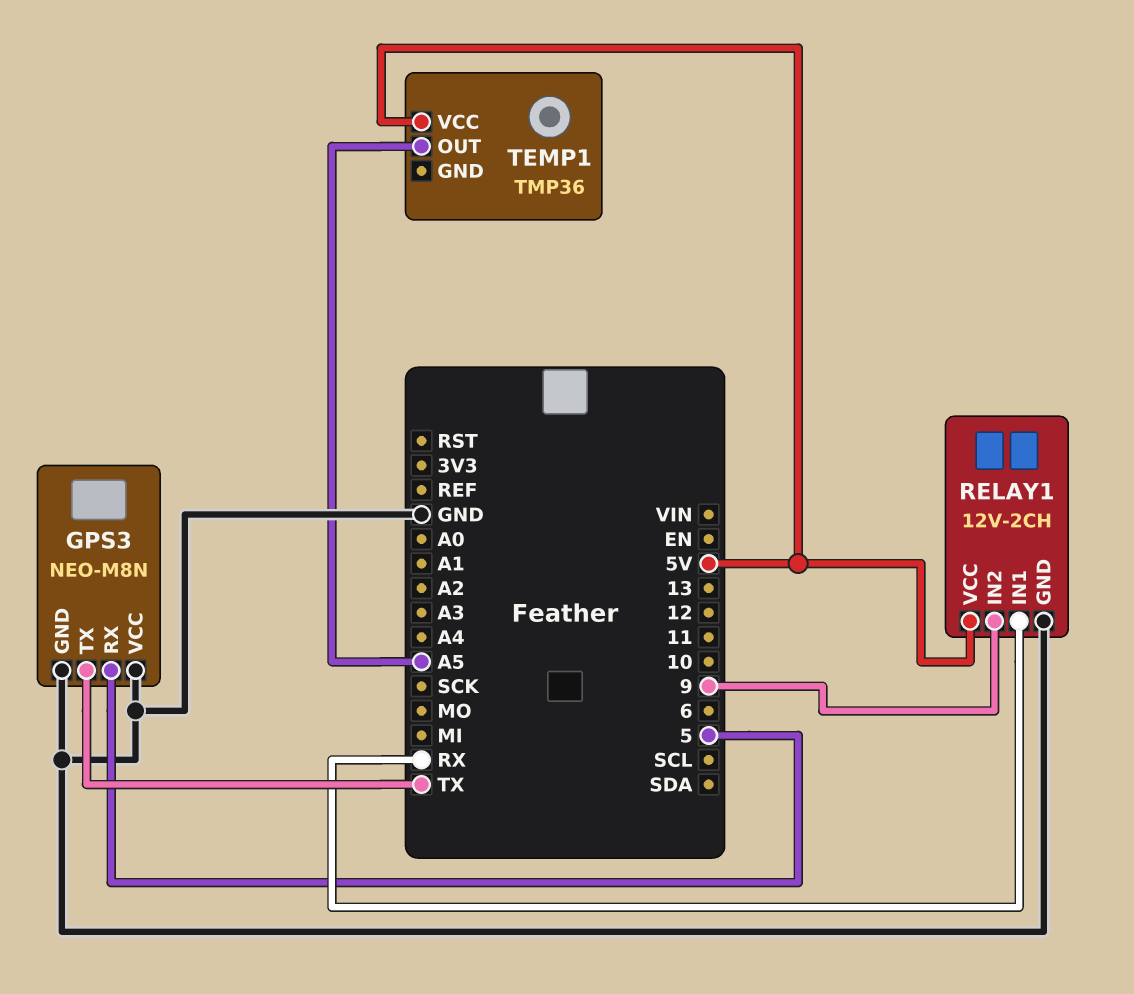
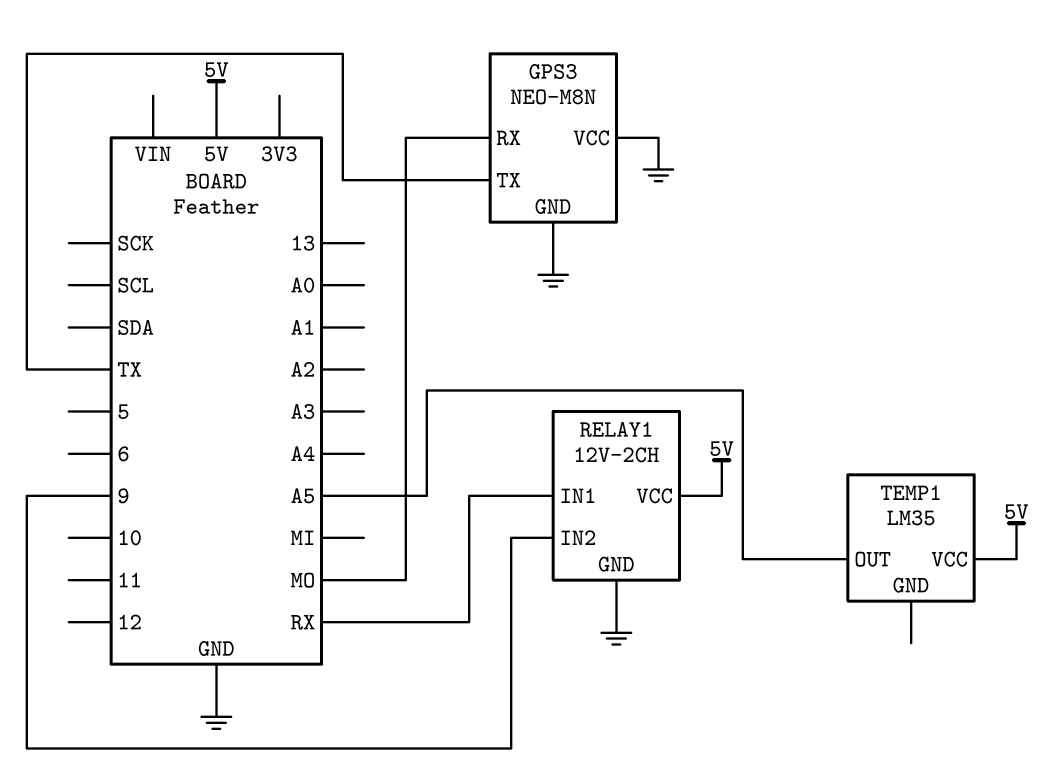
GPS3 pin RX: 5 -> MO
TEMP1: TMP36 -> LM35

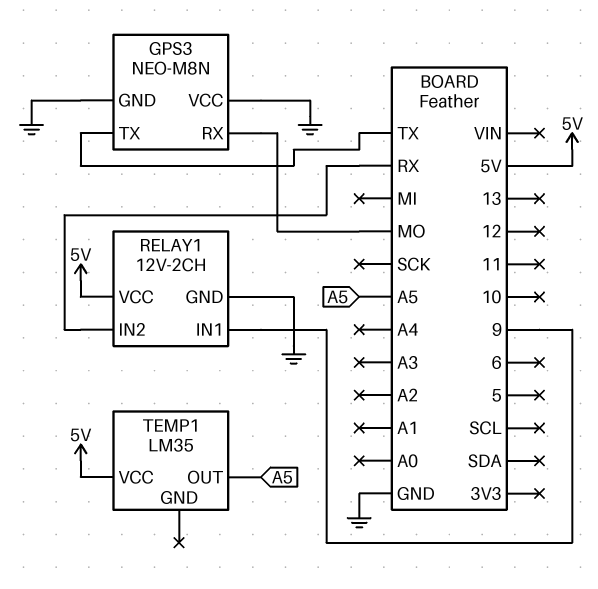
RELAY1 pin IN1: RX -> 9
RELAY1 pin IN2: 9 -> RX

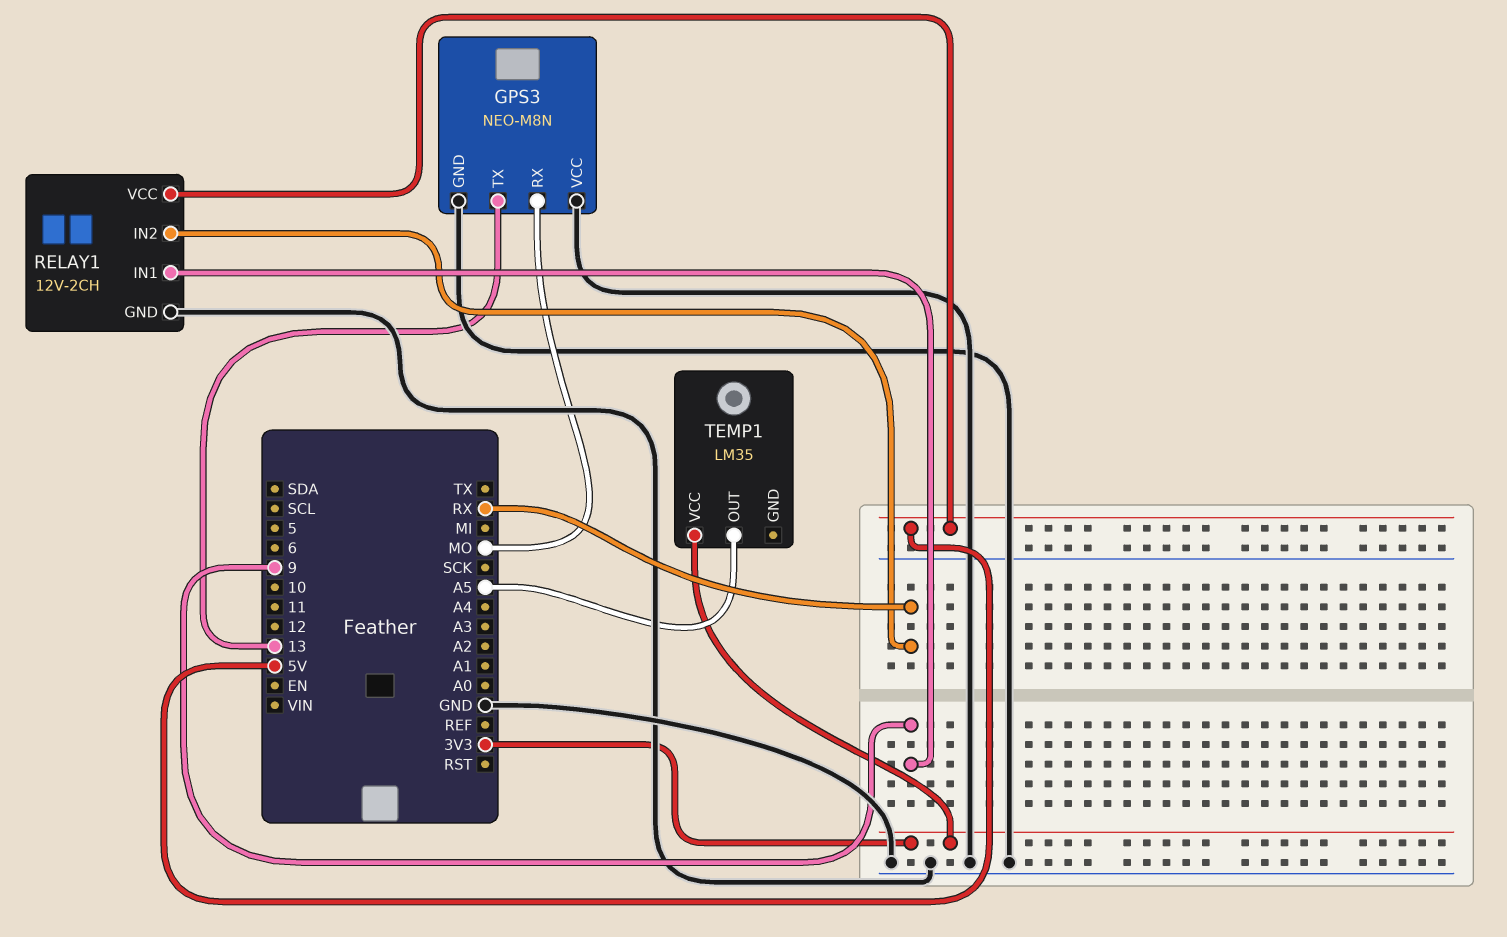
GPS3 pin TX: TX -> 13
TEMP1 pin VCC: 5V -> 3V3

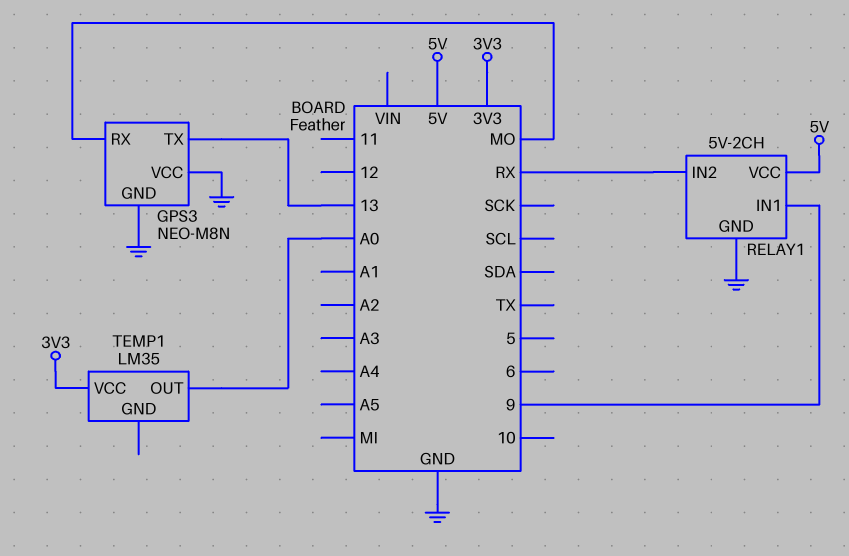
RELAY1: 12V-2CH -> 5V-2CH
TEMP1 pin OUT: A5 -> A0

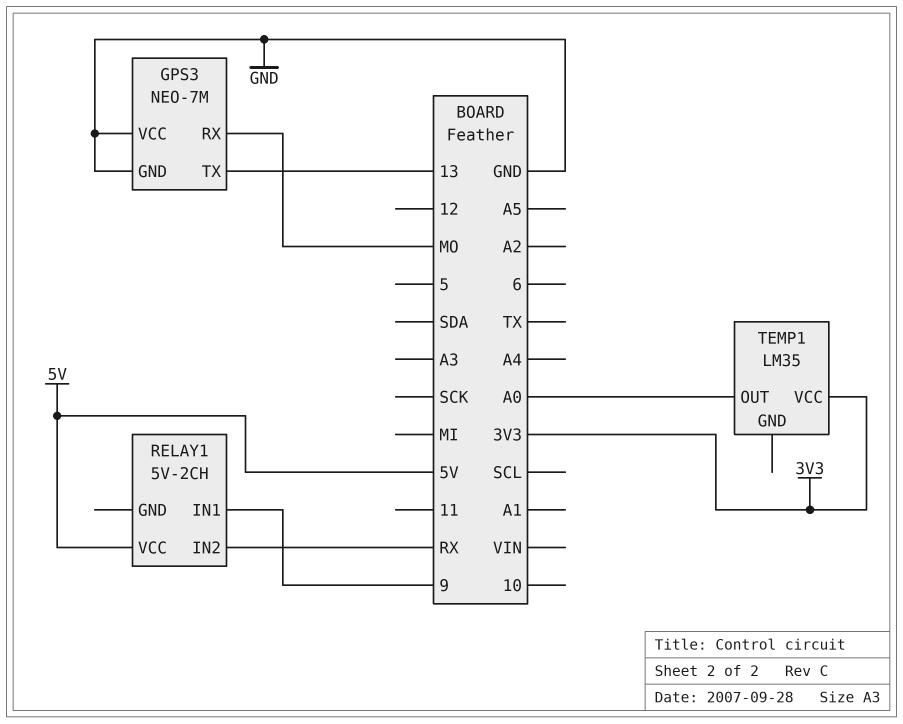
GPS3: NEO-M8N -> NEO-7M
RELAY1 pin GND: GND -> none

